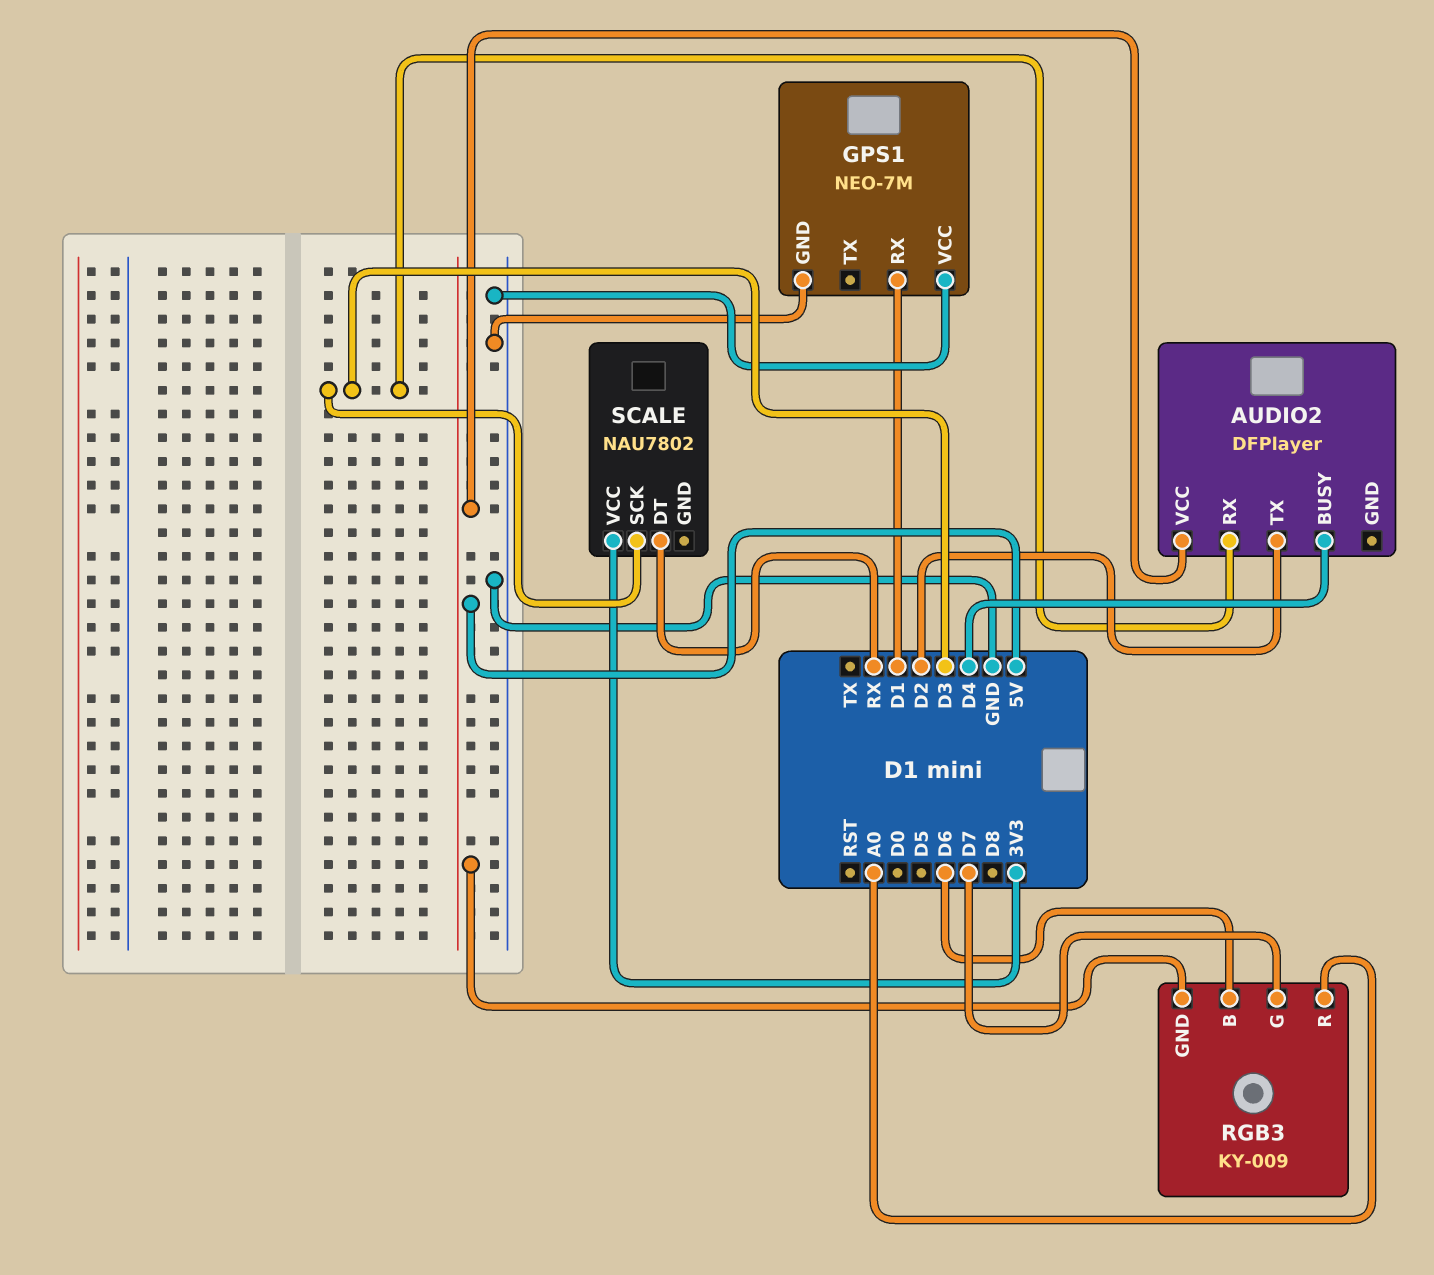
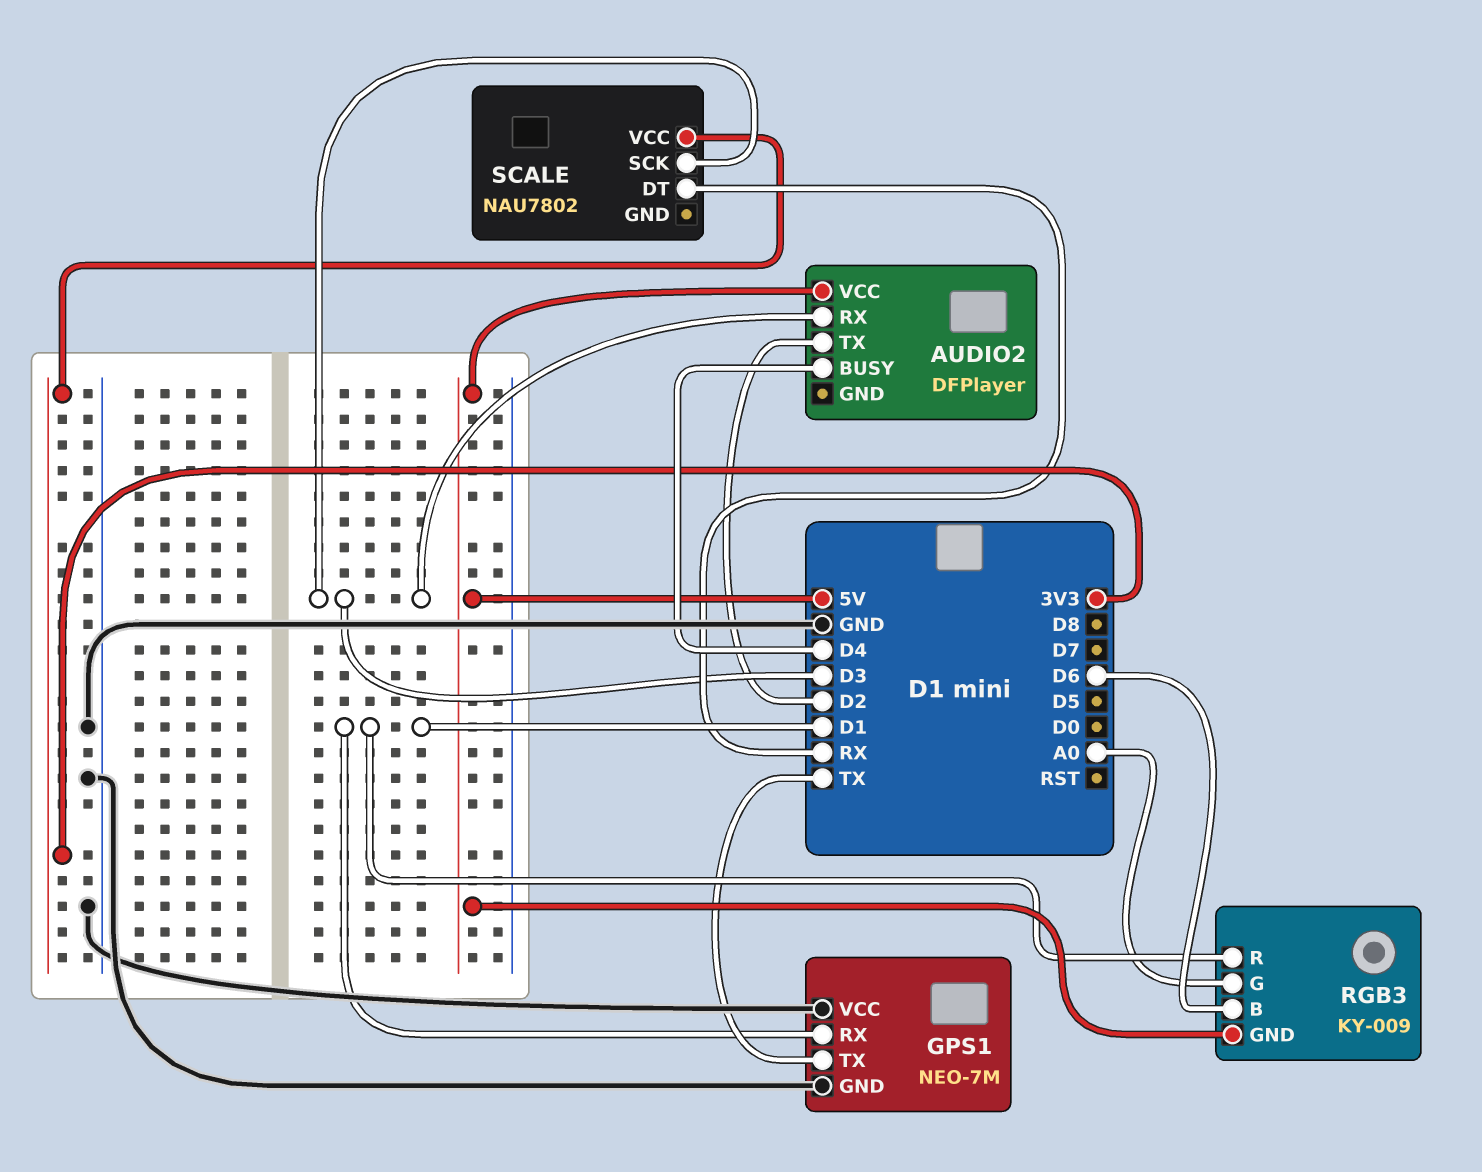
GPS1 pin TX: none -> TX
RGB3 pin G: D7 -> A0
RGB3 pin R: A0 -> D1

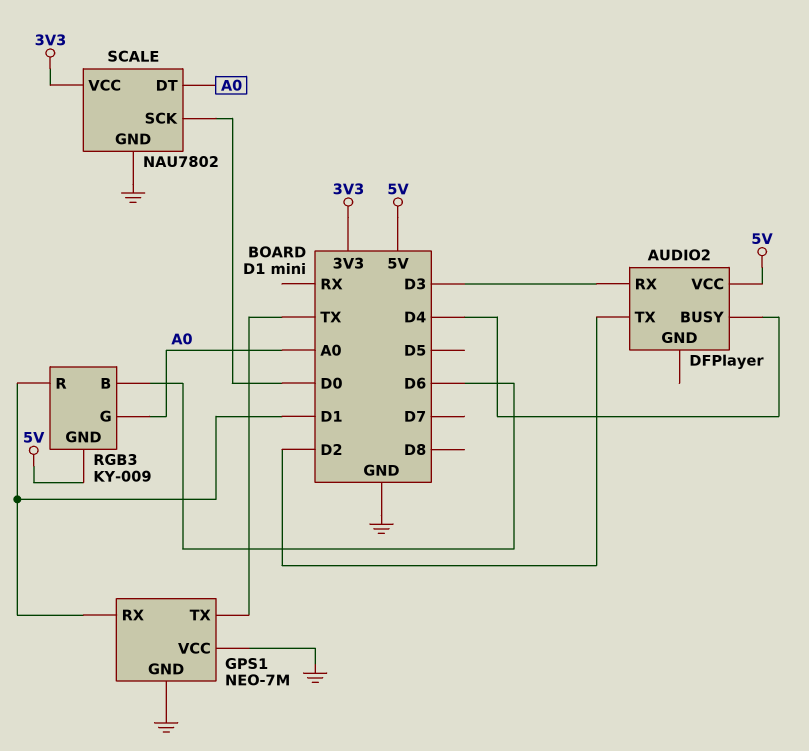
SCALE pin DT: RX -> A0
SCALE pin GND: none -> GND
SCALE pin SCK: D3 -> D0

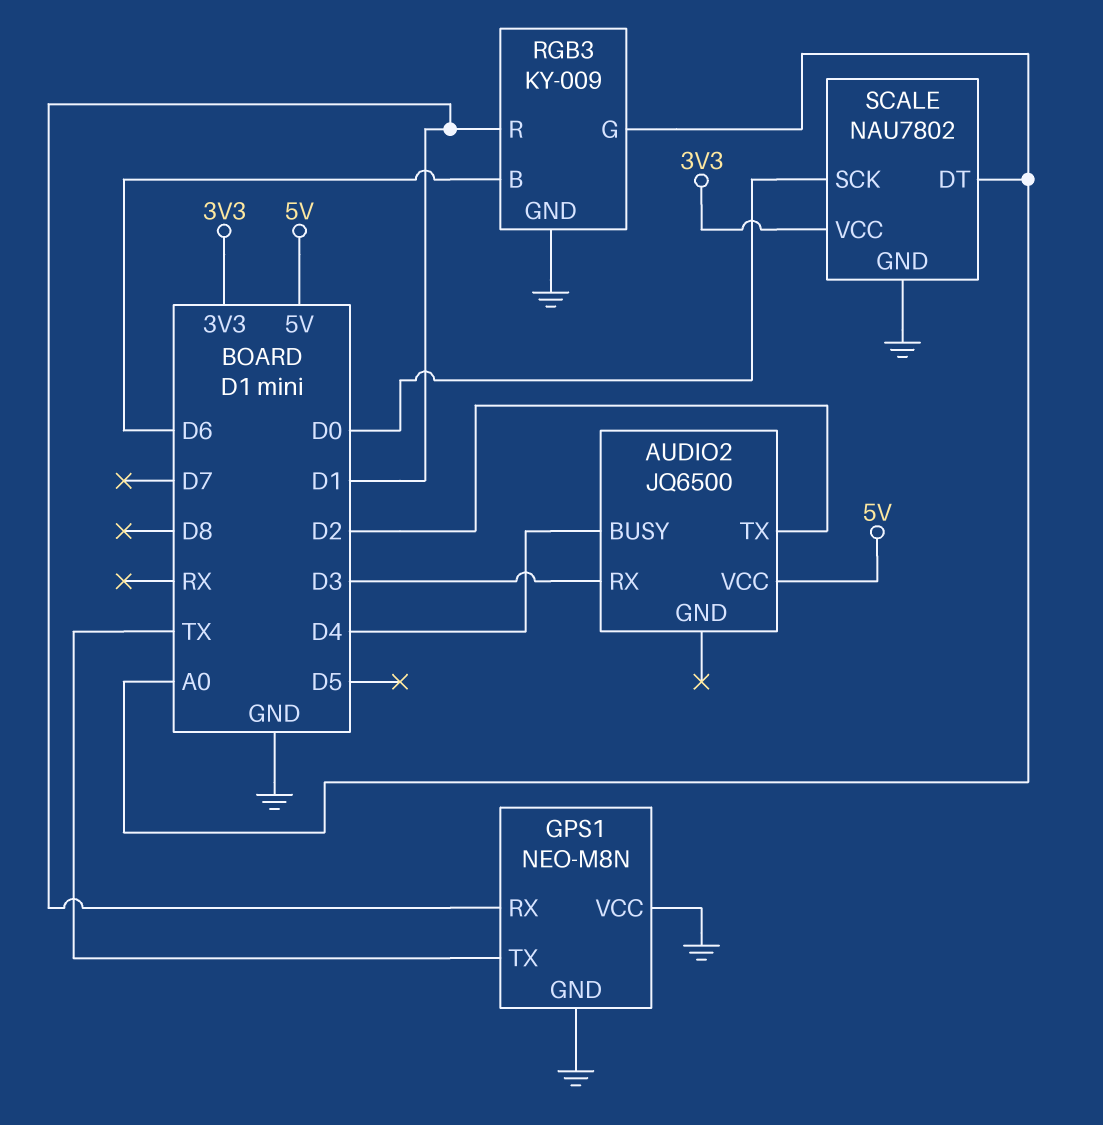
AUDIO2: DFPlayer -> JQ6500
GPS1: NEO-7M -> NEO-M8N
RGB3 pin GND: 5V -> GND

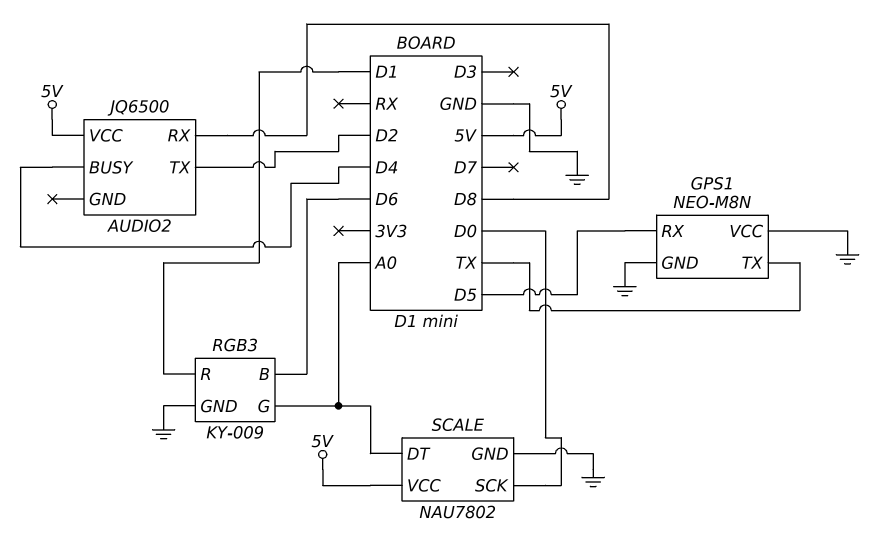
AUDIO2 pin RX: D3 -> D8
GPS1 pin RX: D1 -> D5
SCALE pin VCC: 3V3 -> 5V

